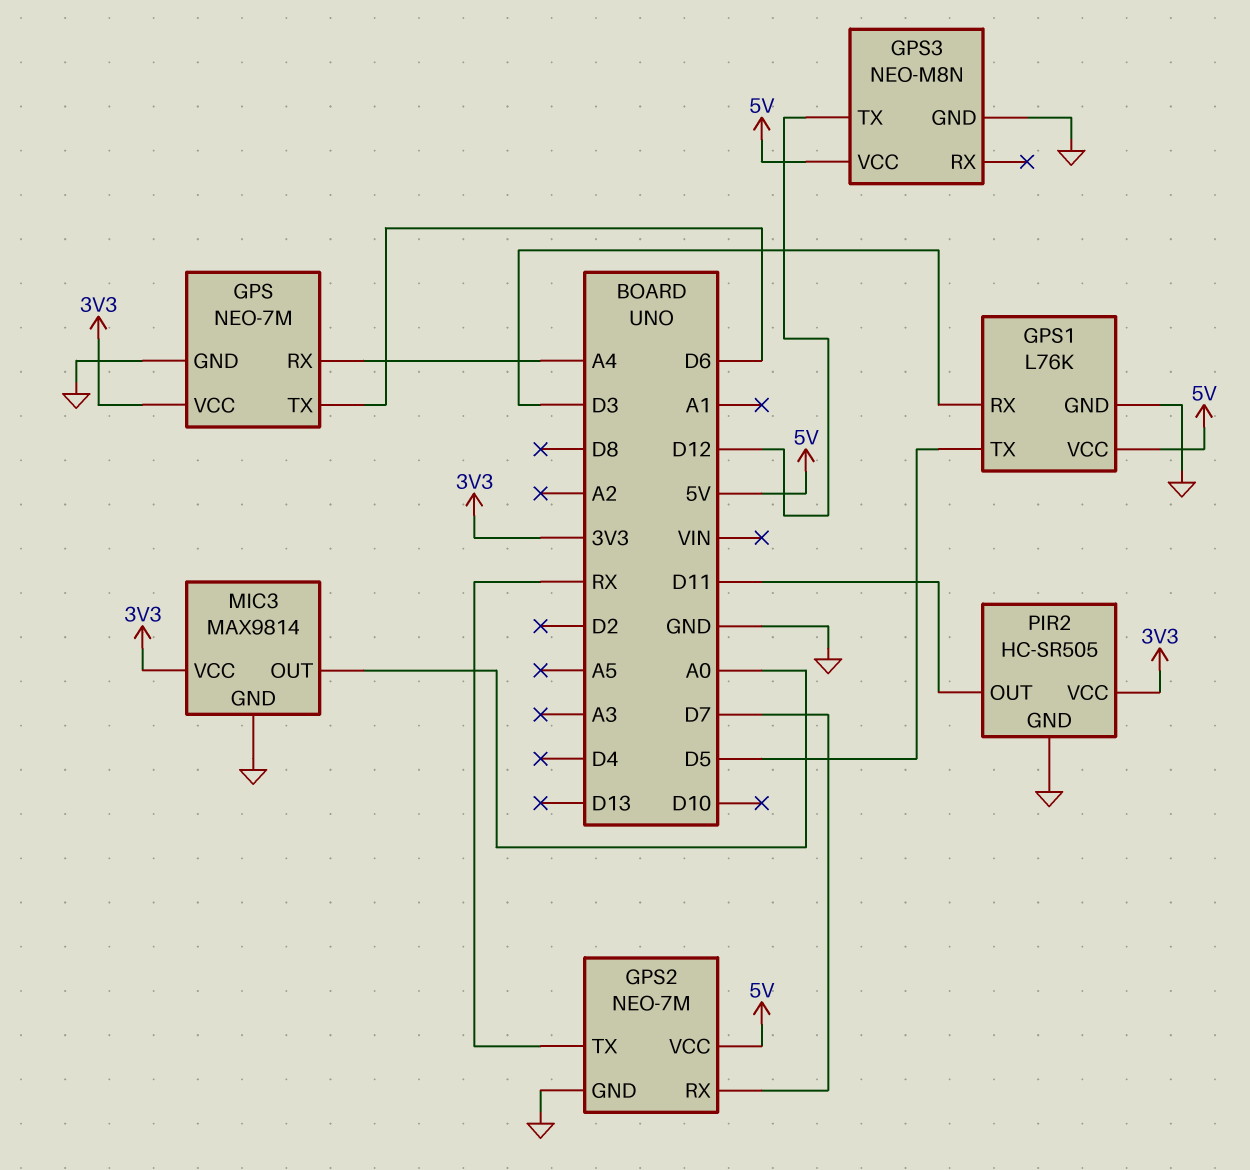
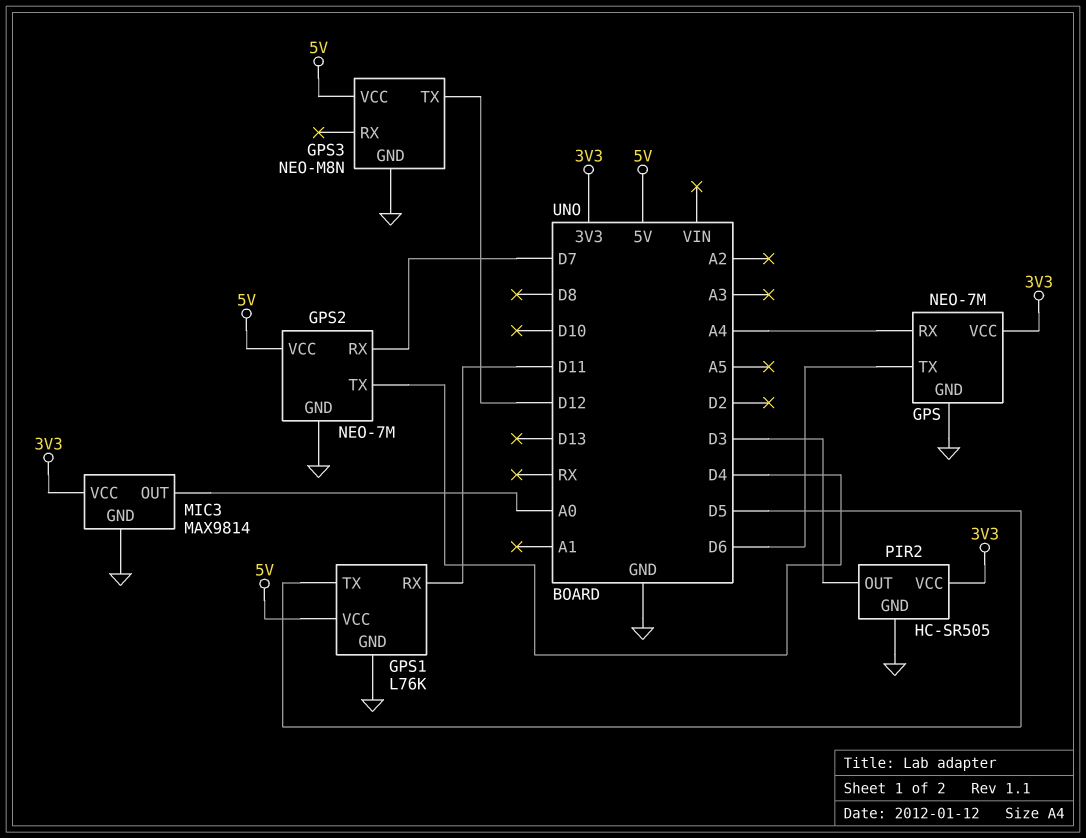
GPS1 pin RX: D3 -> D11
GPS2 pin TX: RX -> D4
PIR2 pin OUT: D11 -> D3

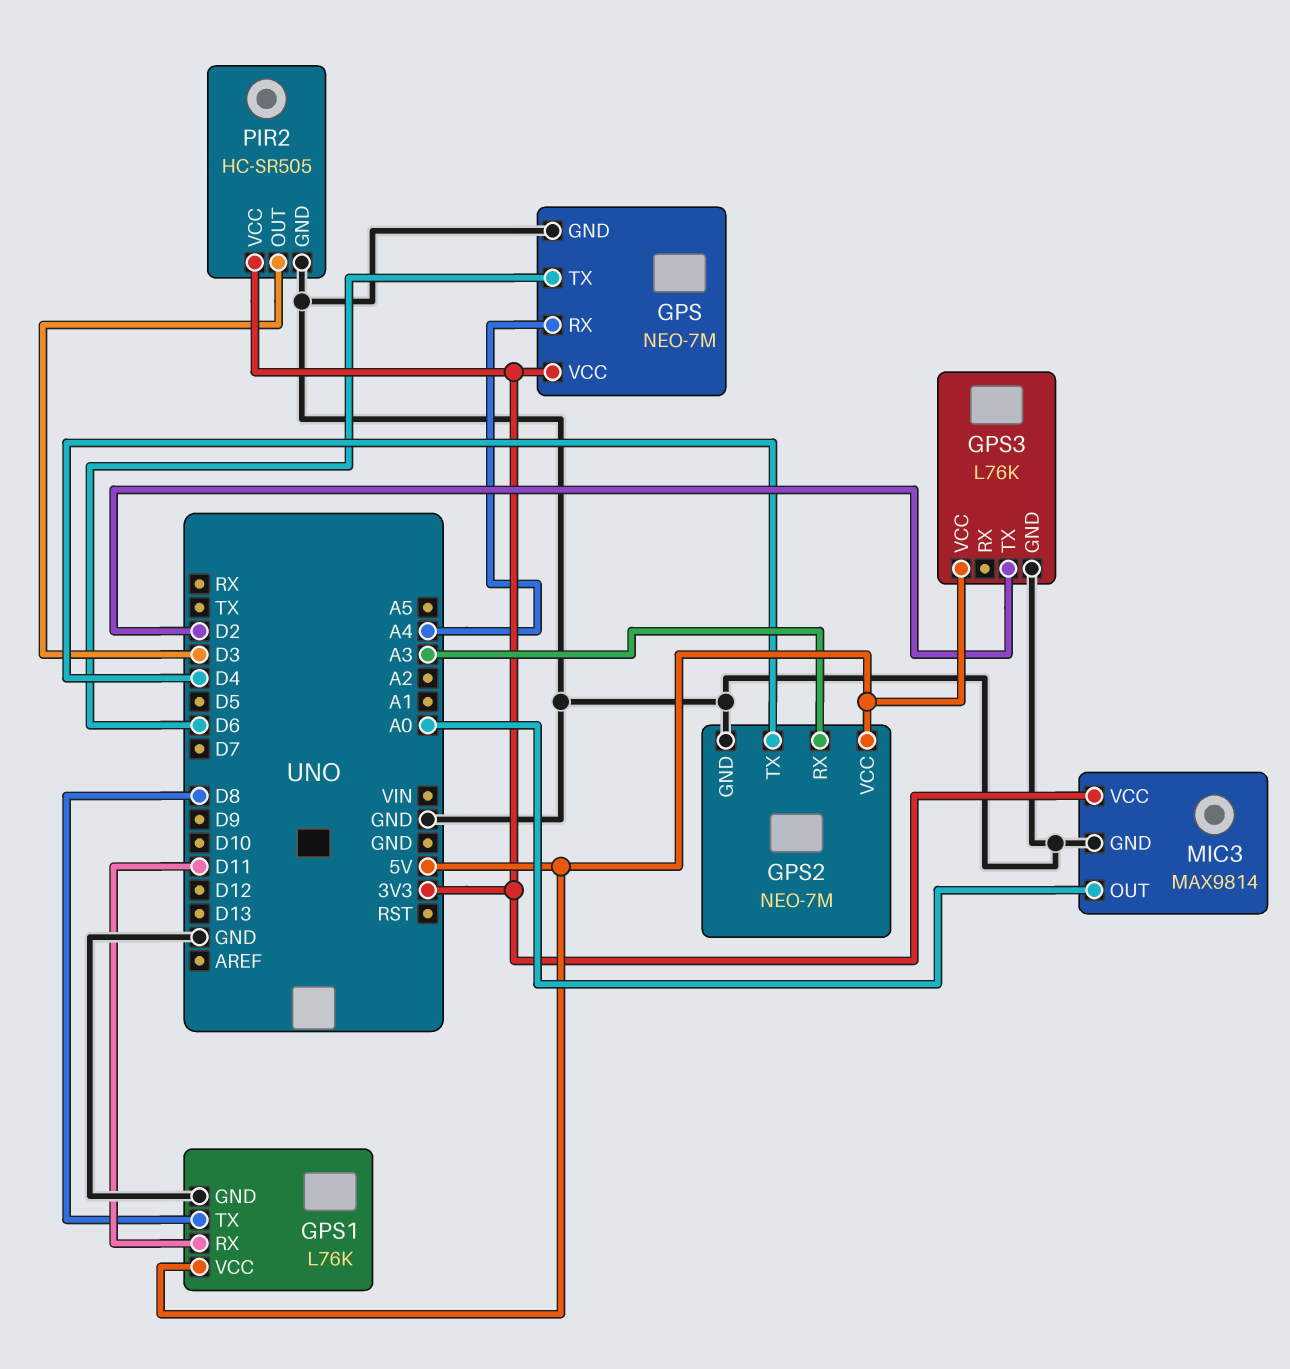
GPS1 pin TX: D5 -> D8
GPS2 pin RX: D7 -> A3
GPS3: NEO-M8N -> L76K
GPS3 pin TX: D12 -> D2

